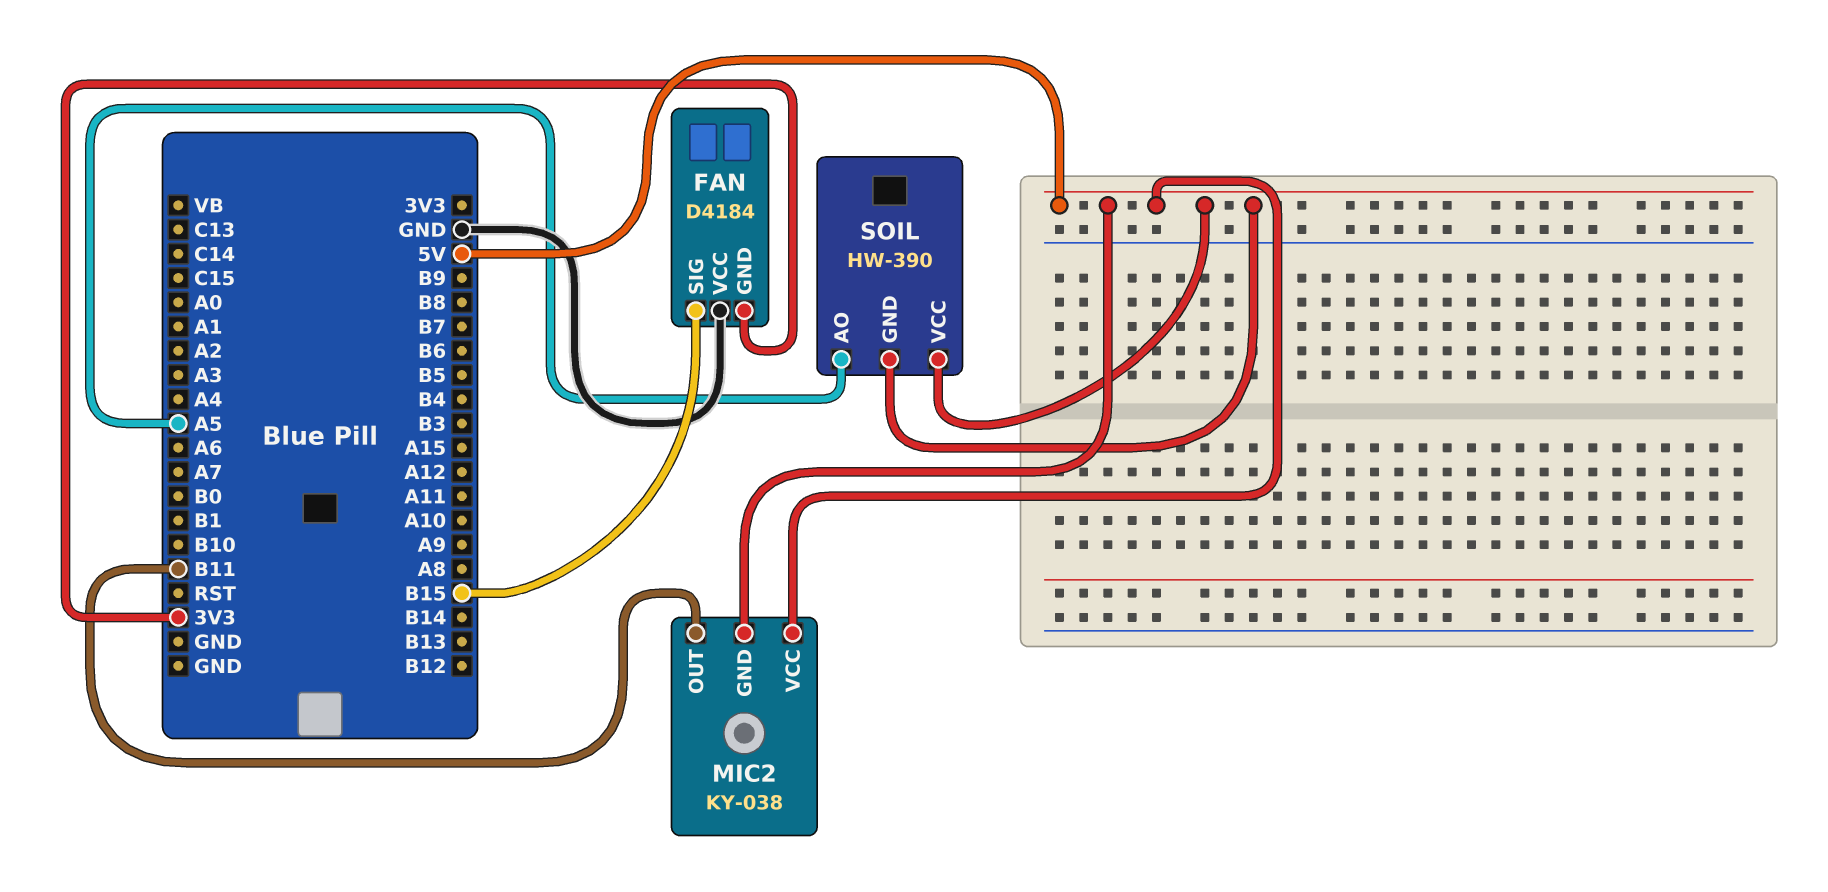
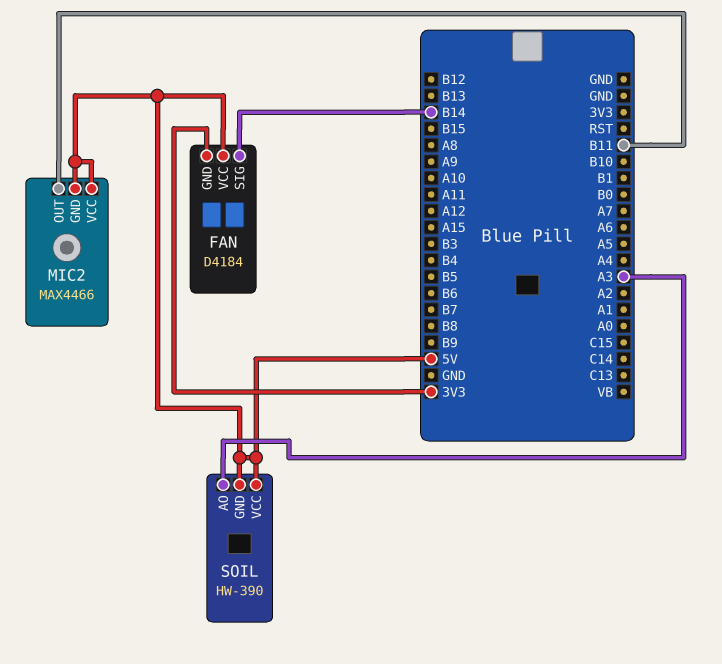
FAN pin SIG: B15 -> B14
FAN pin VCC: GND -> 5V
MIC2: KY-038 -> MAX4466
SOIL pin AO: A5 -> A3

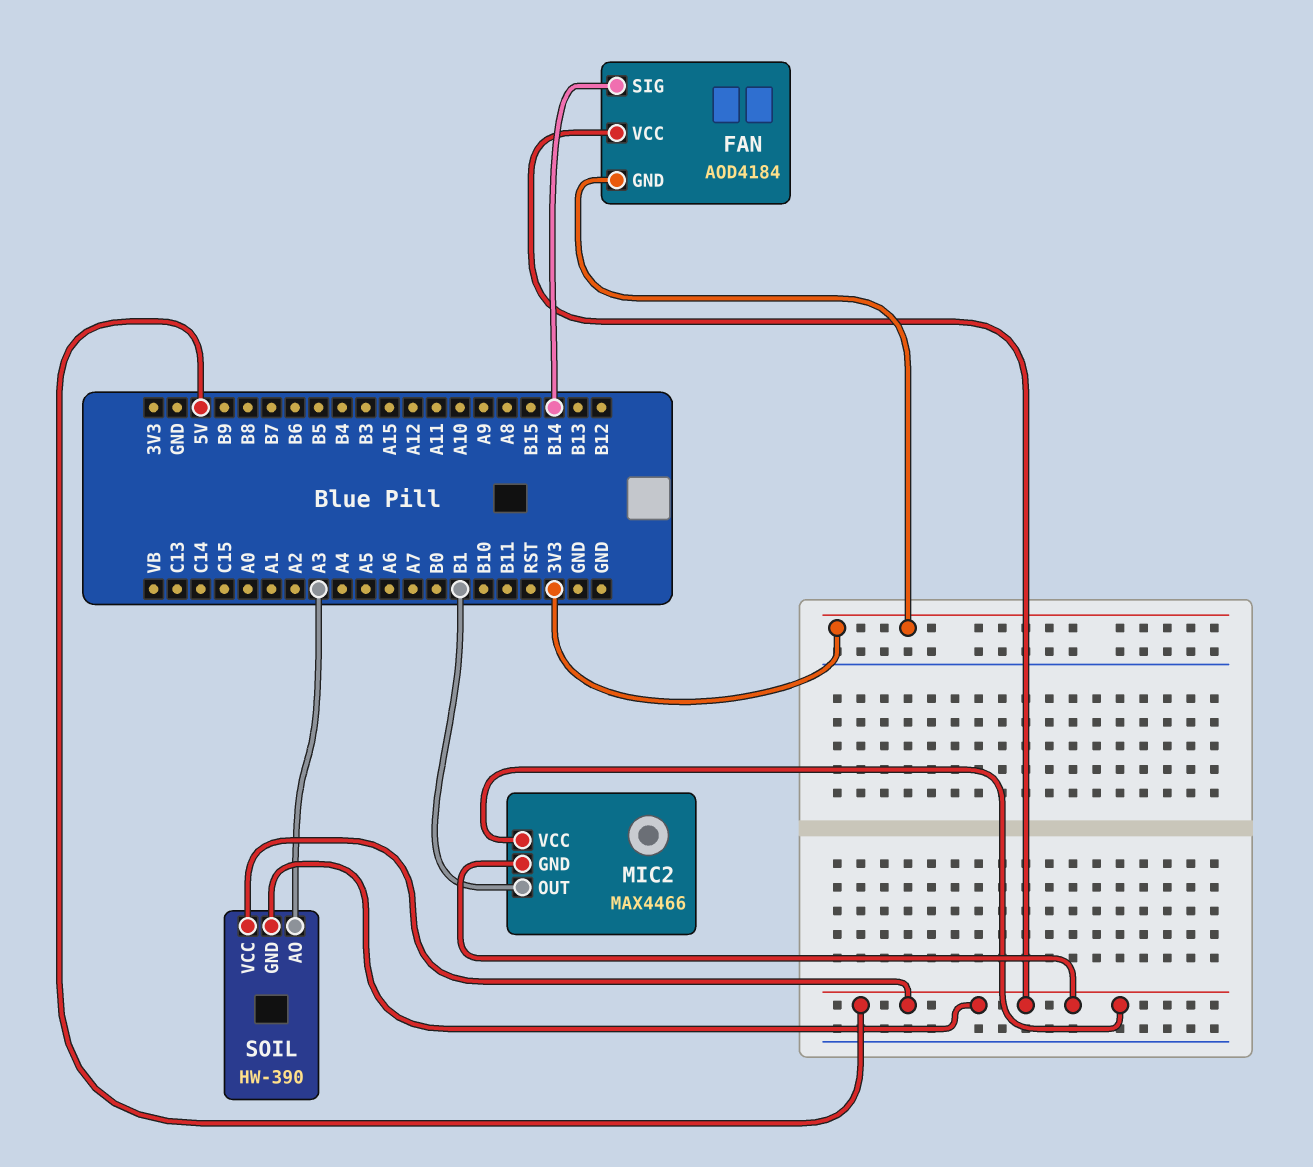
FAN: D4184 -> AOD4184
MIC2 pin OUT: B11 -> B1

